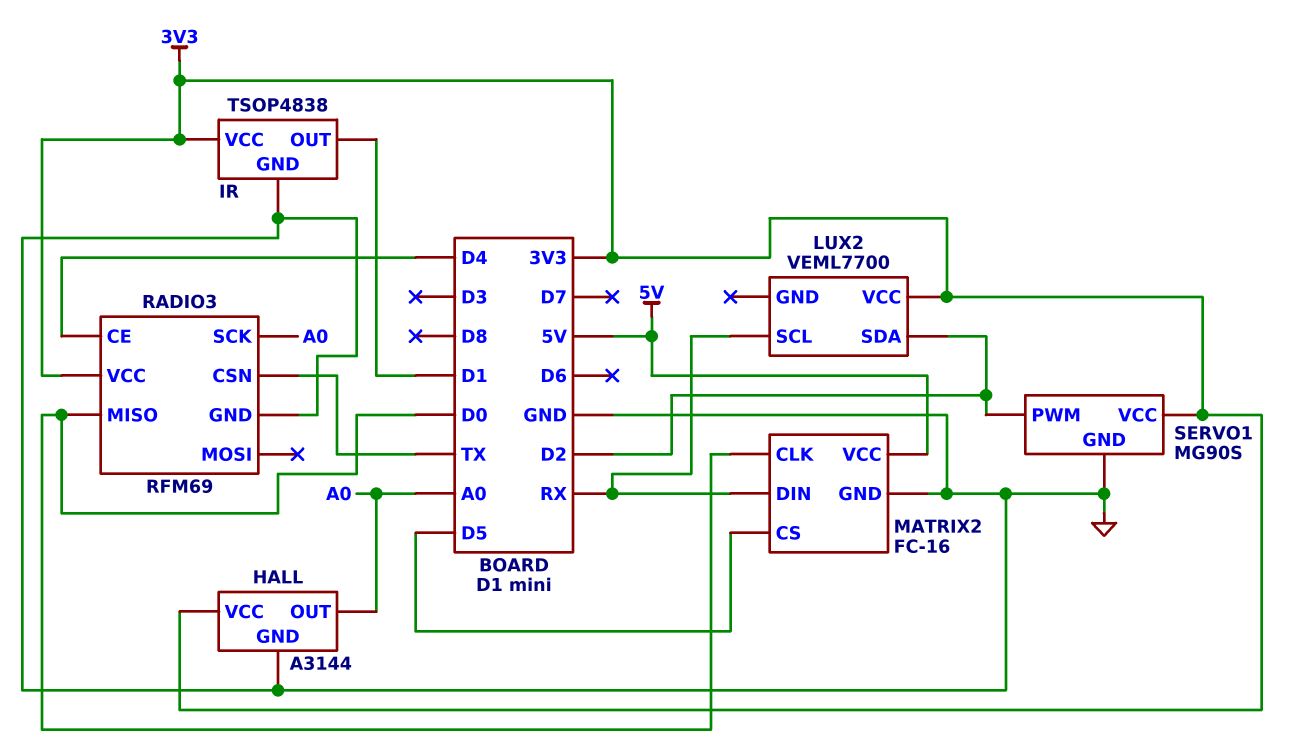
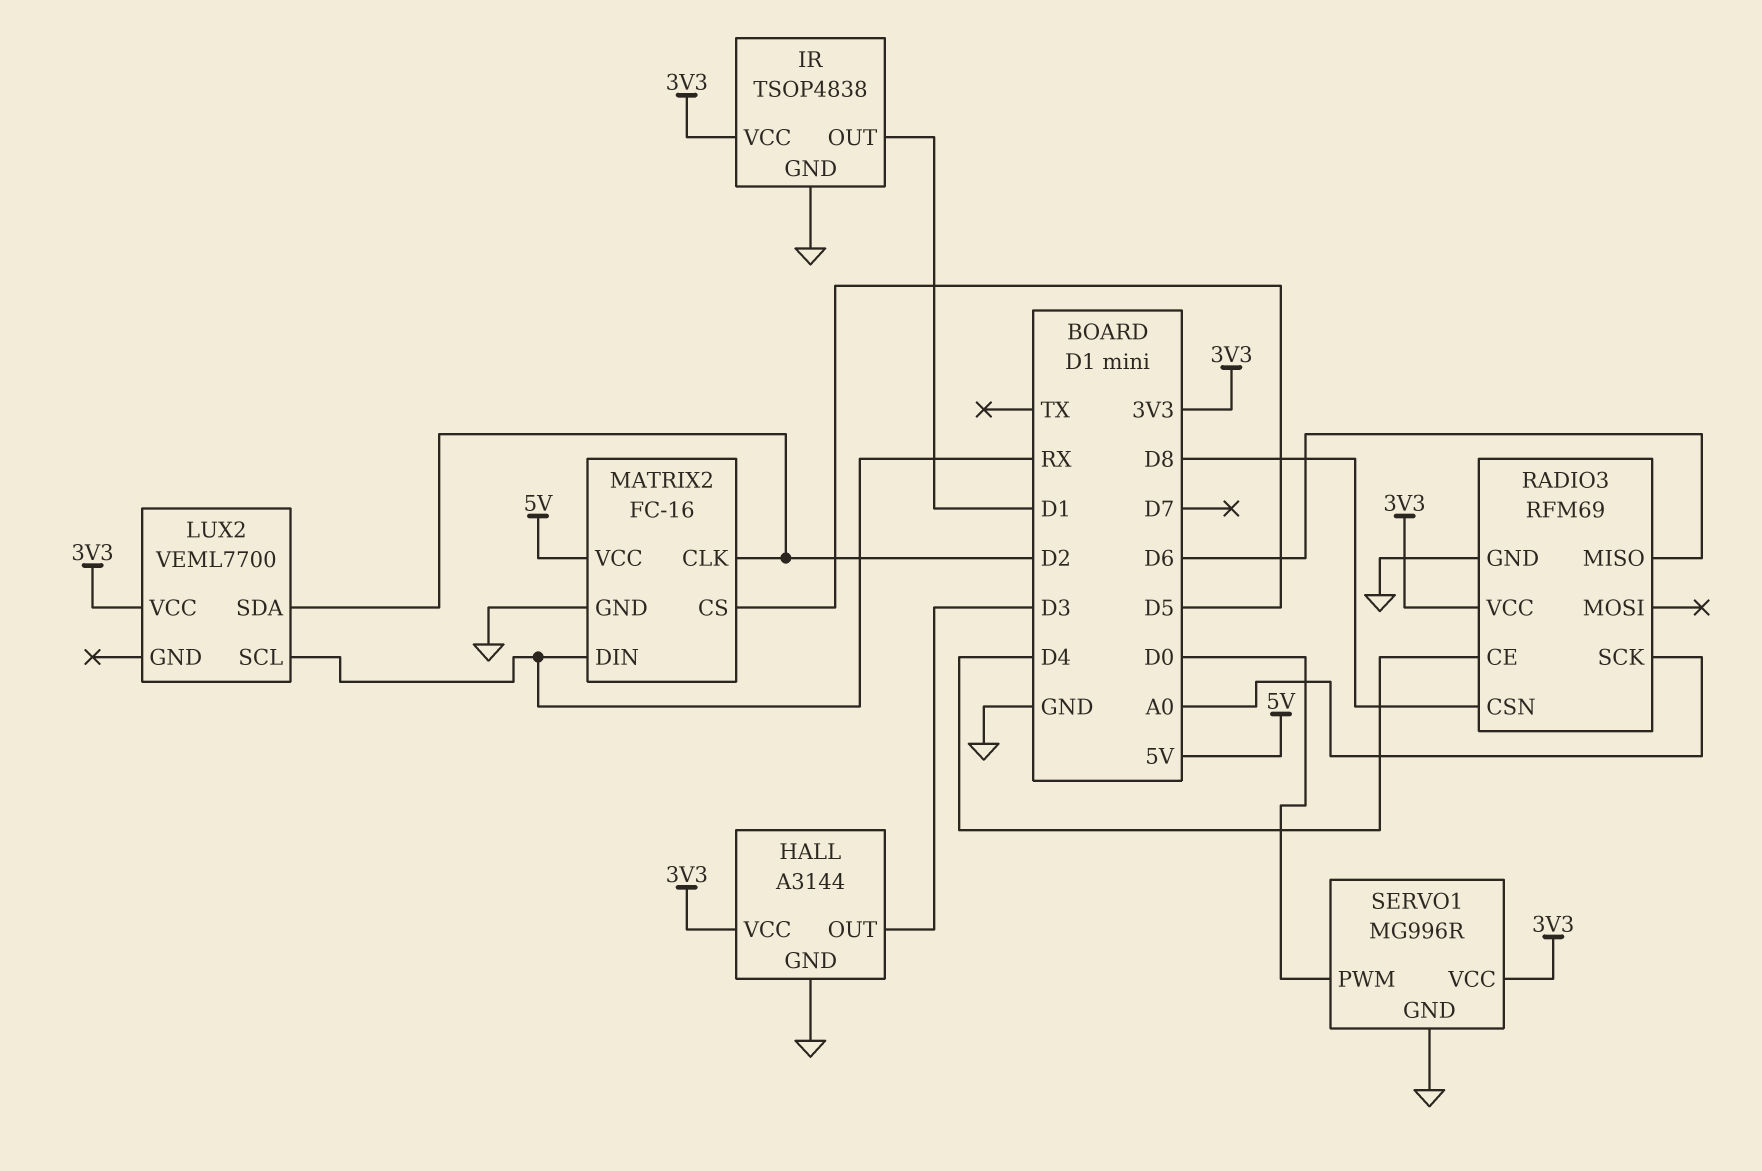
HALL pin OUT: A0 -> D3
MATRIX2 pin CLK: D0 -> D2
RADIO3 pin CSN: TX -> D8
RADIO3 pin MISO: D0 -> D6
SERVO1: MG90S -> MG996R
SERVO1 pin PWM: D2 -> D0

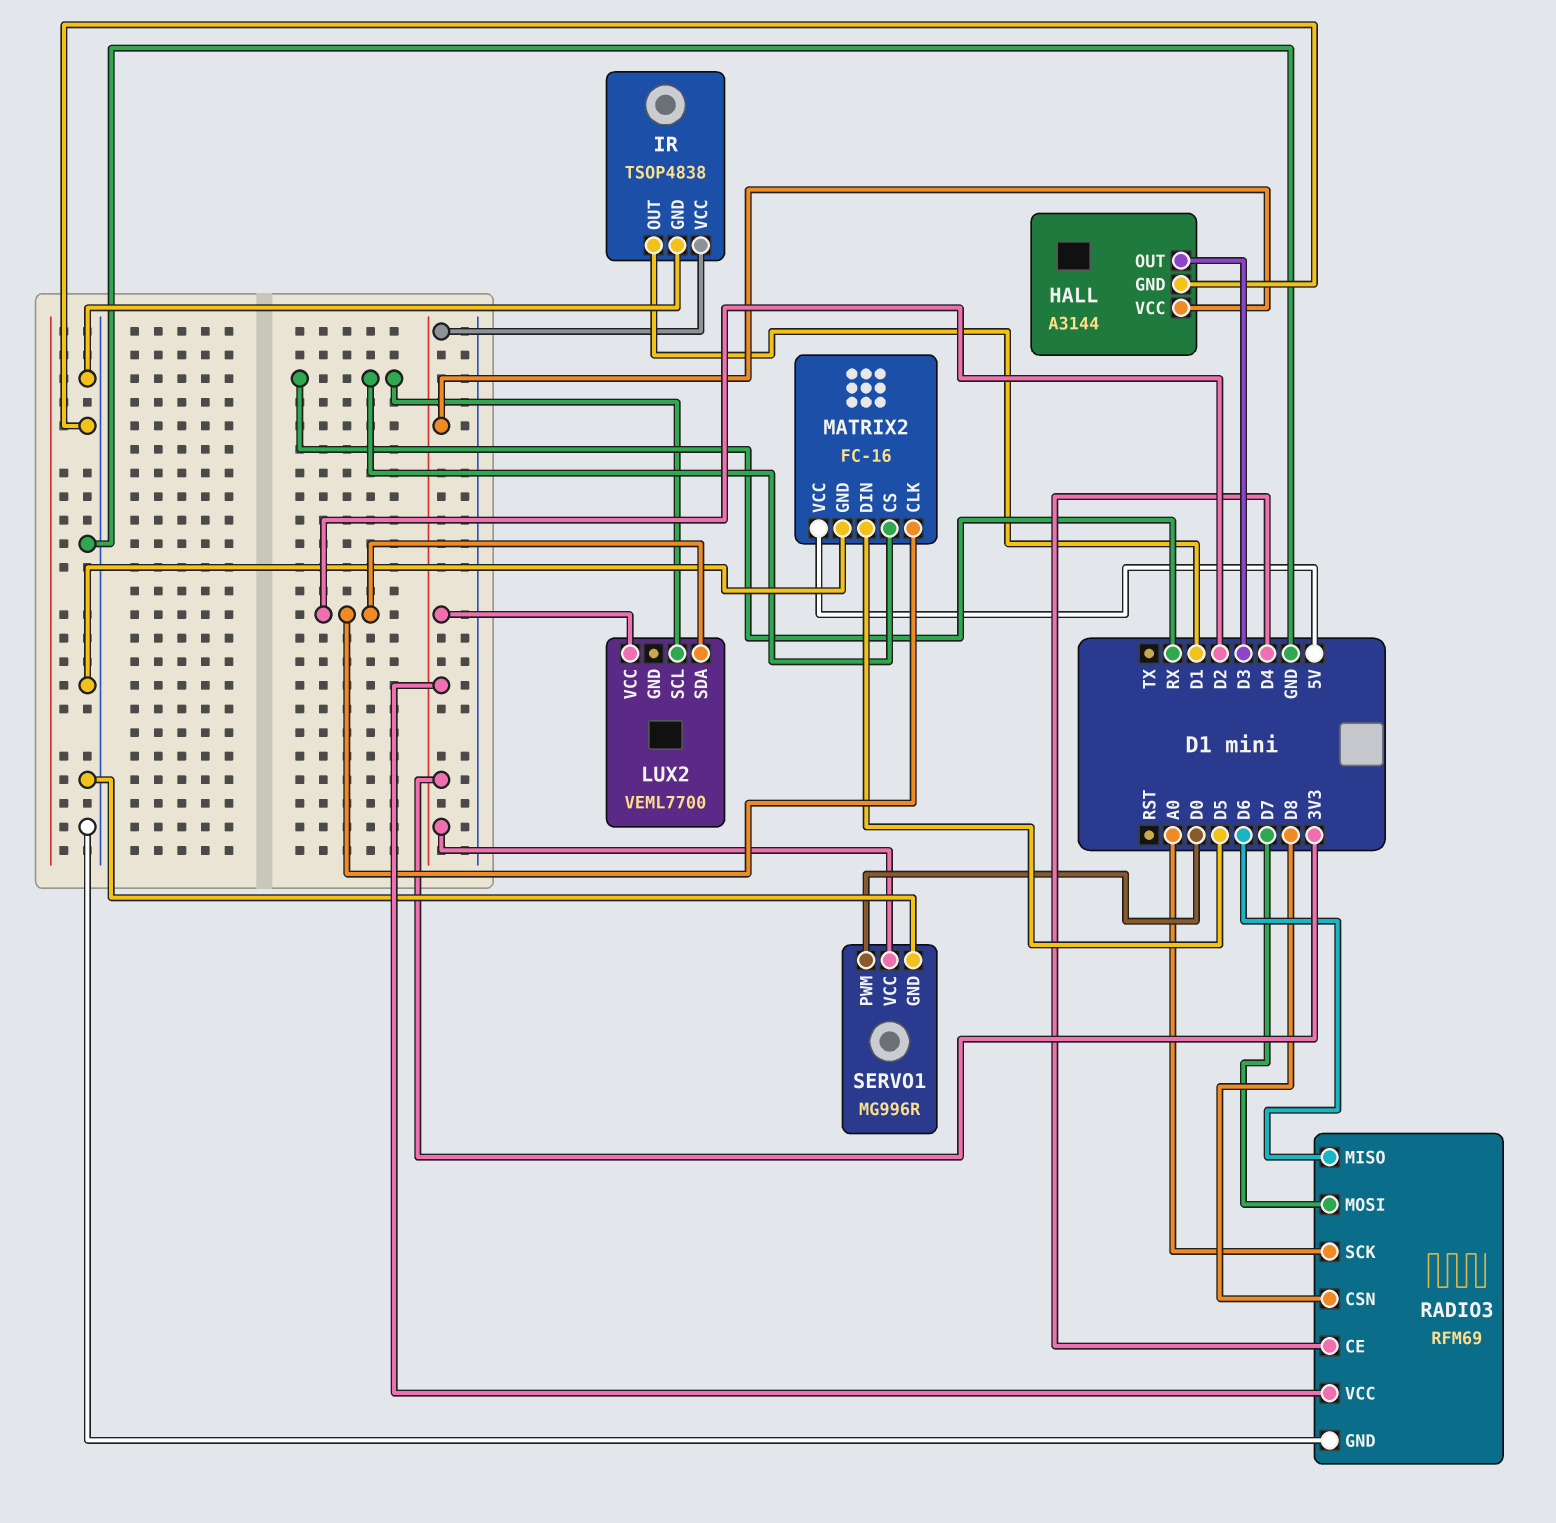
MATRIX2 pin CS: D5 -> RX
MATRIX2 pin DIN: RX -> D5
RADIO3 pin MOSI: none -> D7

